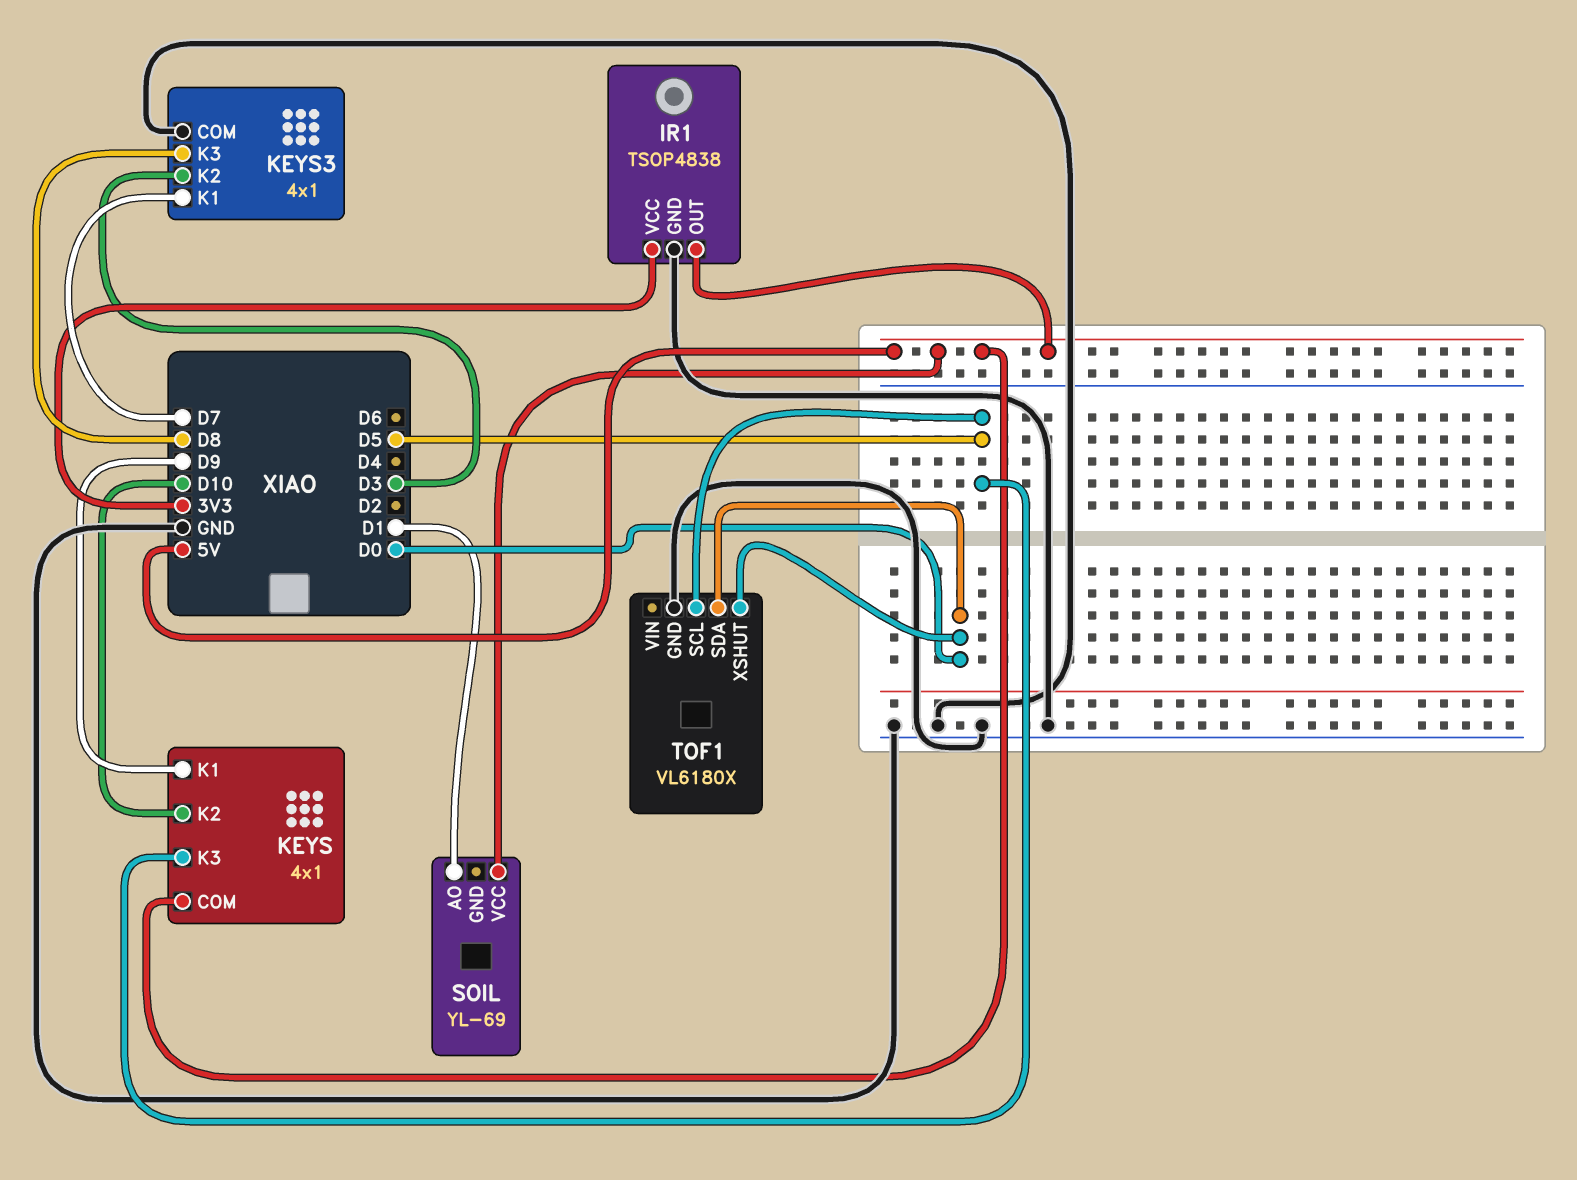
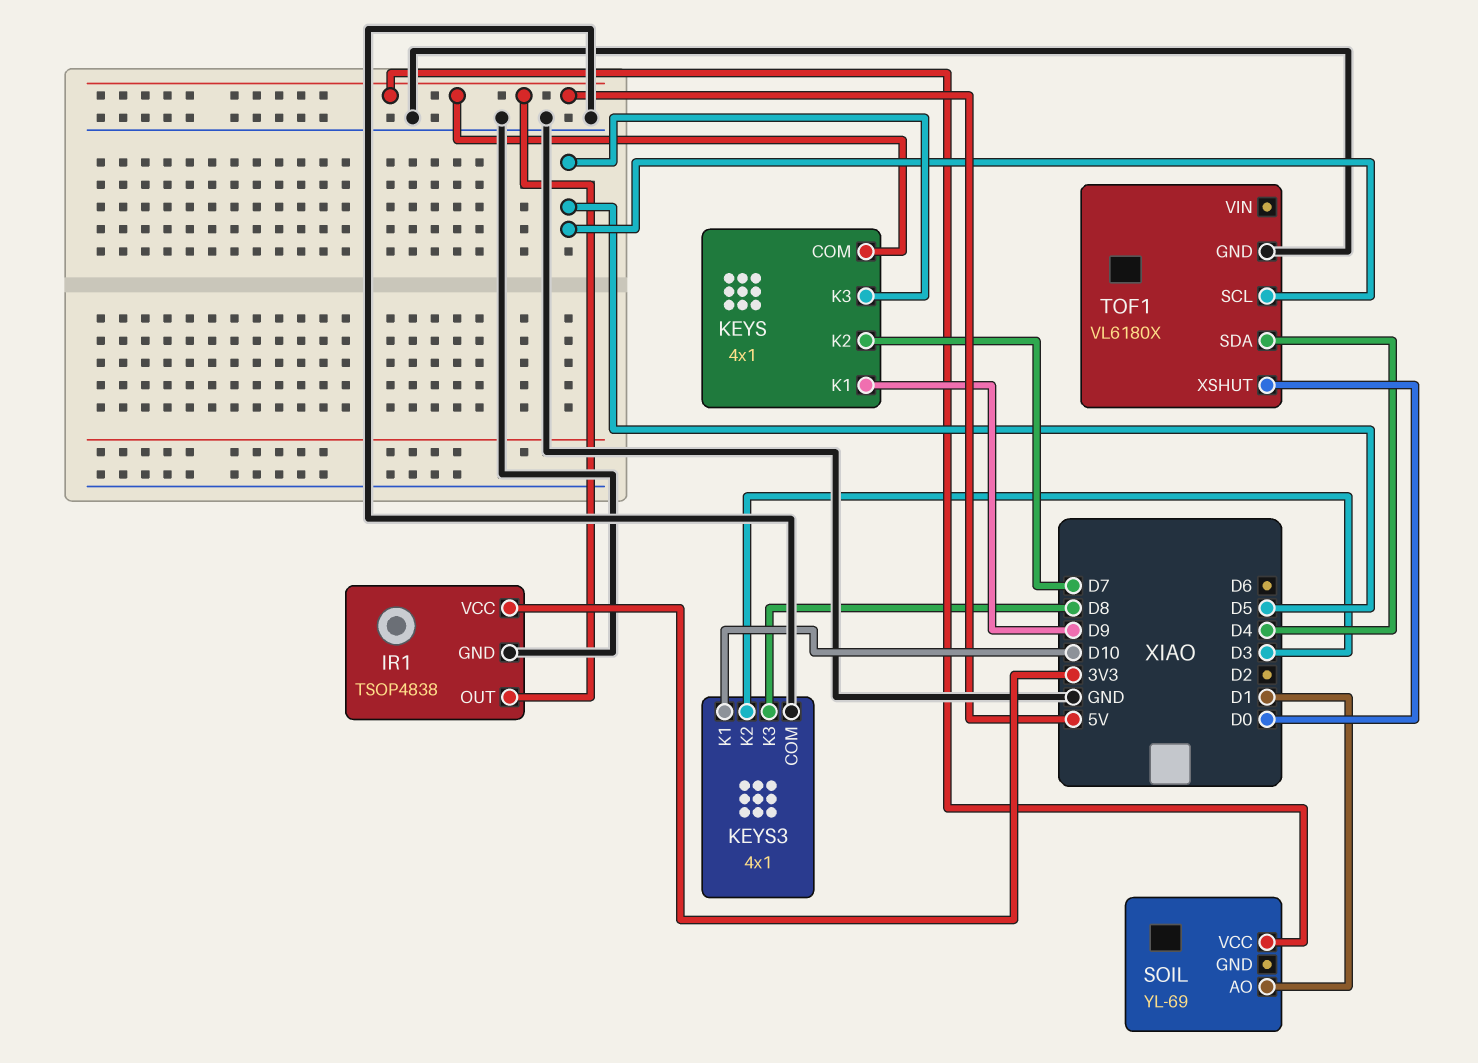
KEYS pin K2: D10 -> D7
KEYS3 pin K1: D7 -> D10
TOF1 pin SDA: D0 -> D4

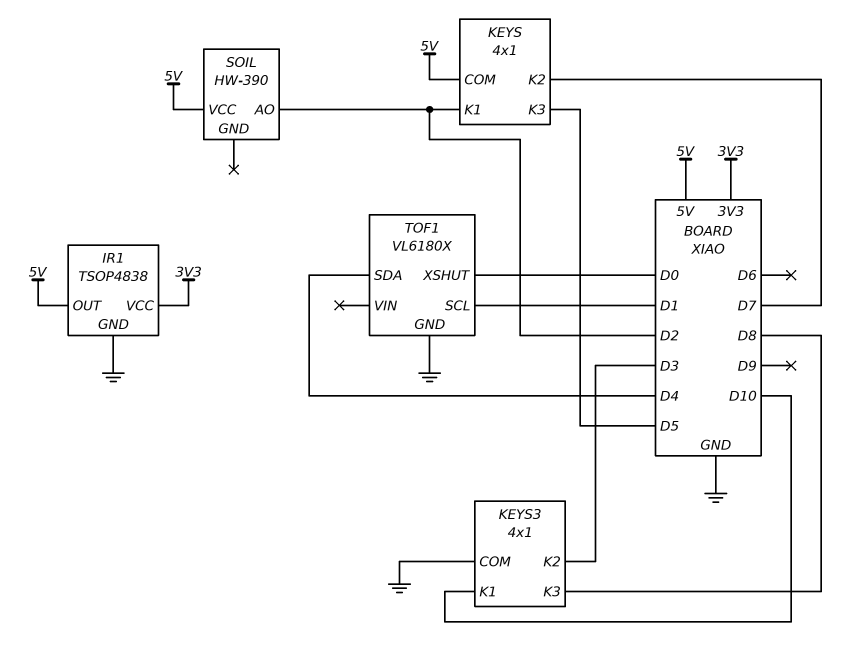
KEYS pin K1: D9 -> D2
SOIL: YL-69 -> HW-390
SOIL pin AO: D1 -> D2
TOF1 pin SCL: D5 -> D1

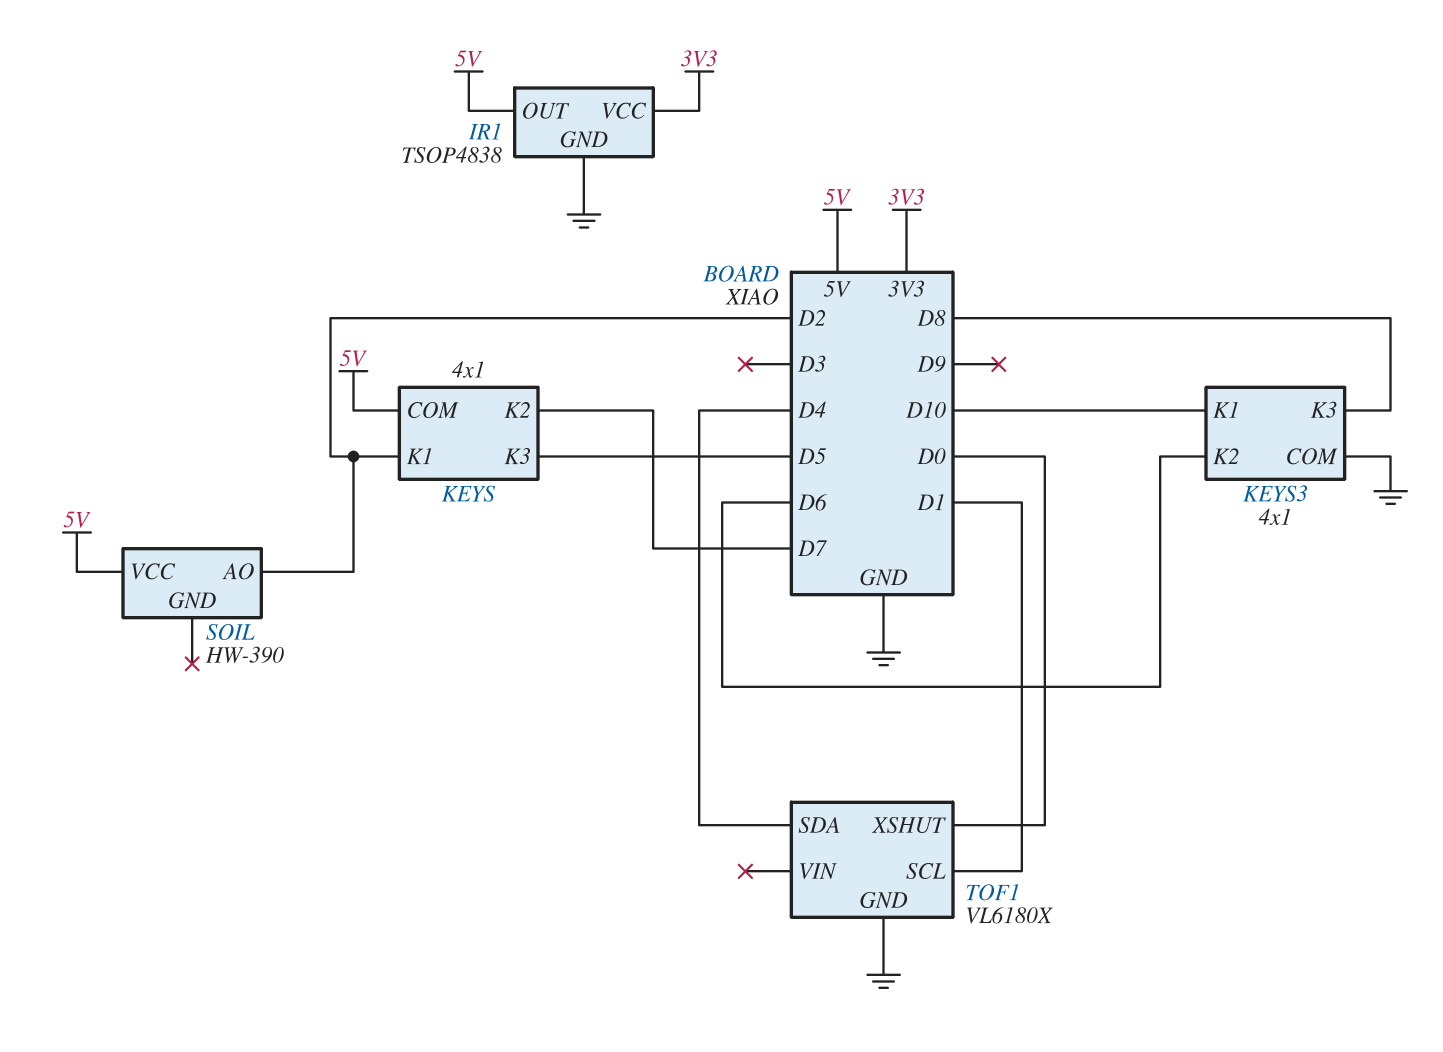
KEYS3 pin K2: D3 -> D6

